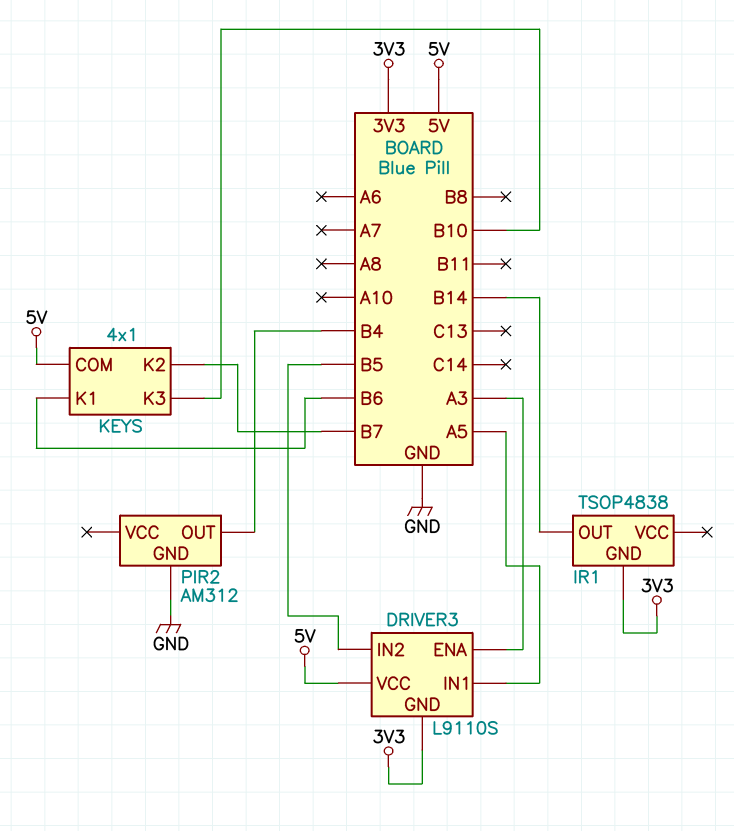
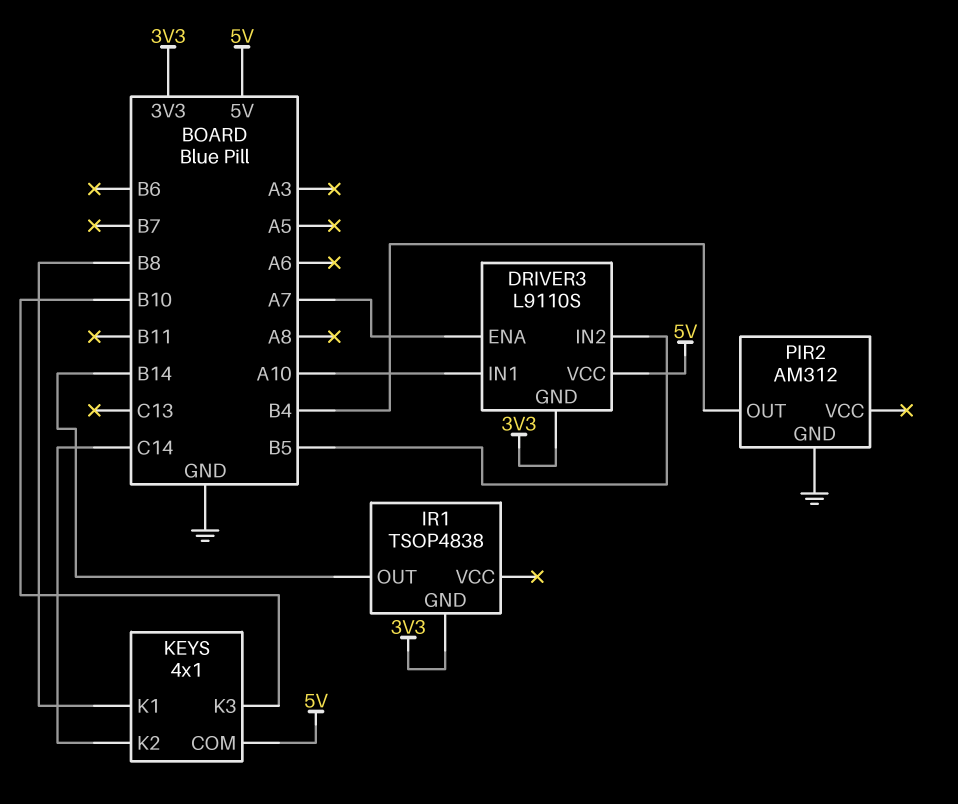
DRIVER3 pin ENA: A3 -> A7
DRIVER3 pin IN1: A5 -> A10
KEYS pin K1: B6 -> B8
KEYS pin K2: B7 -> C14

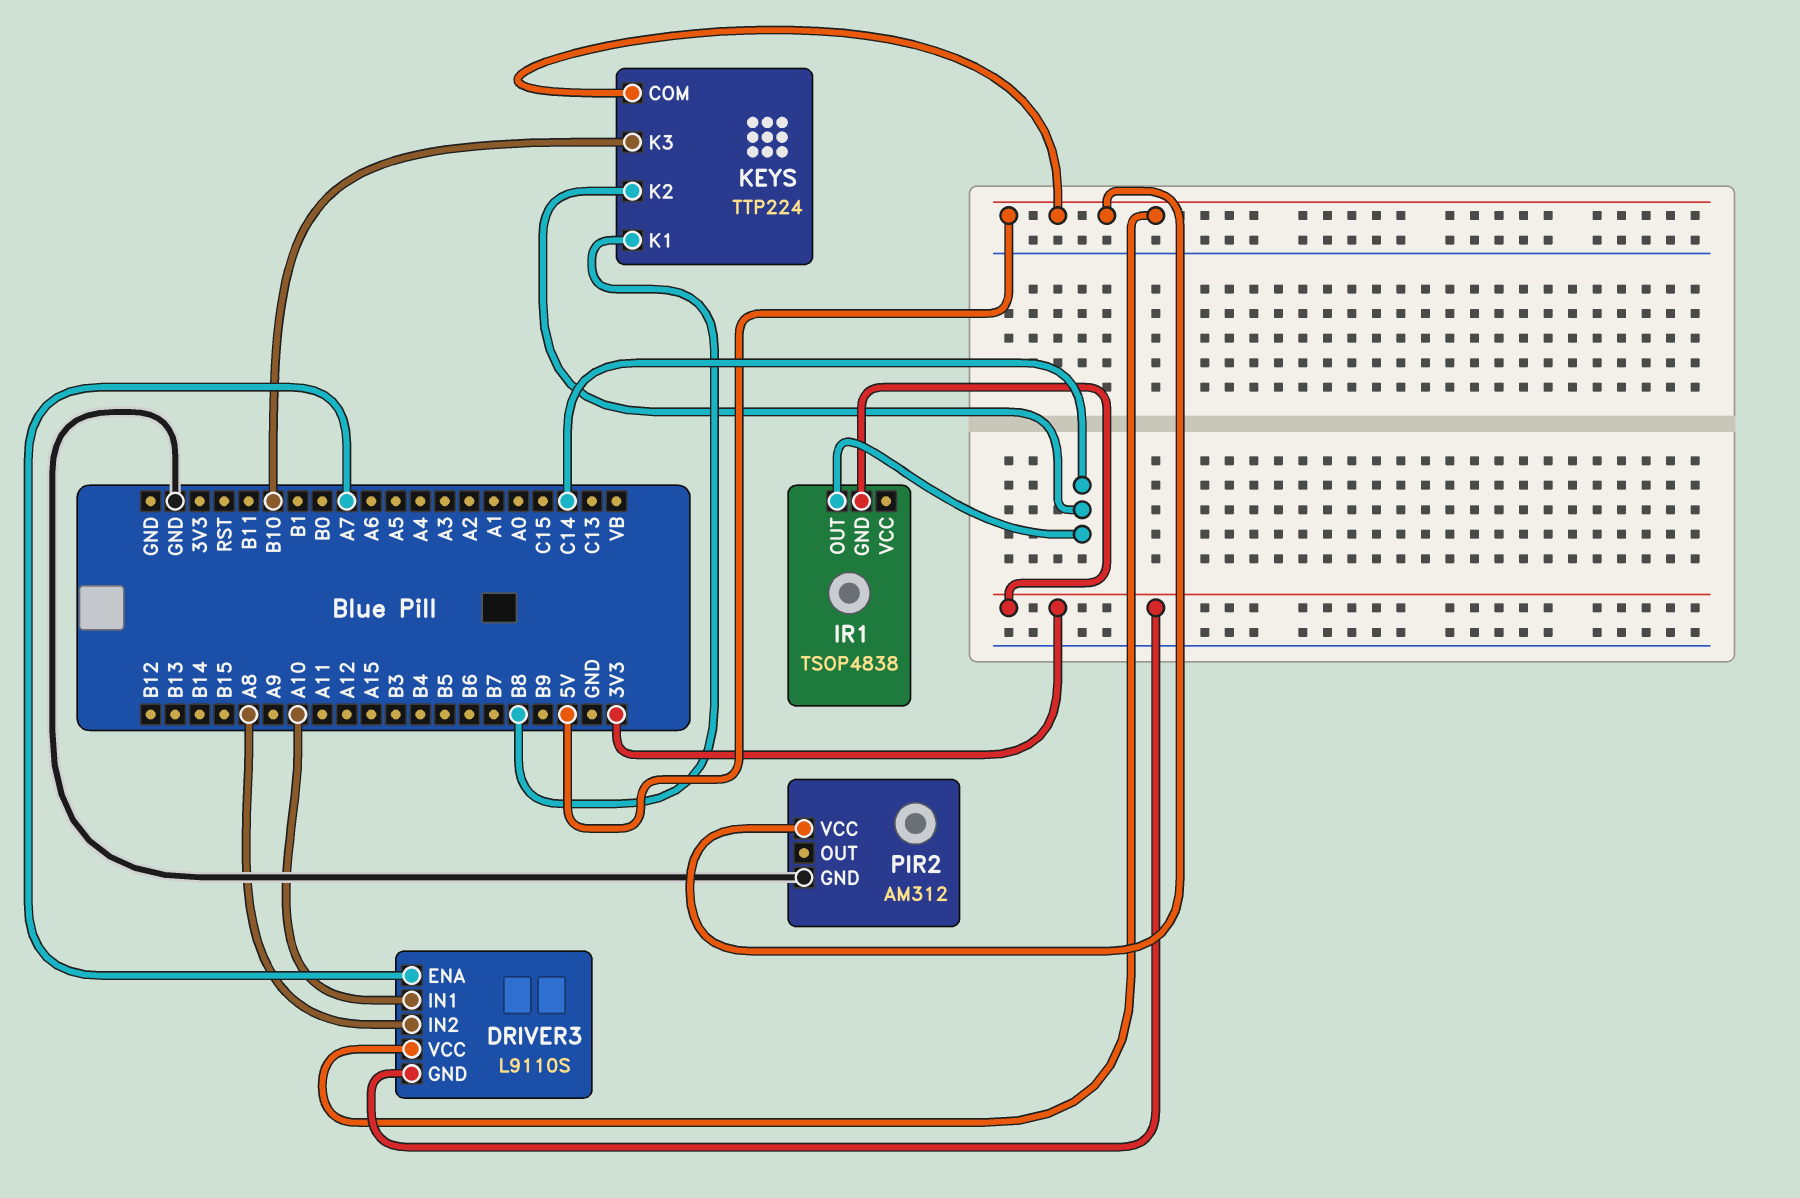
DRIVER3 pin IN2: B5 -> A8
IR1 pin OUT: B14 -> C14
KEYS: 4x1 -> TTP224
PIR2 pin OUT: B4 -> none
PIR2 pin VCC: none -> 5V

